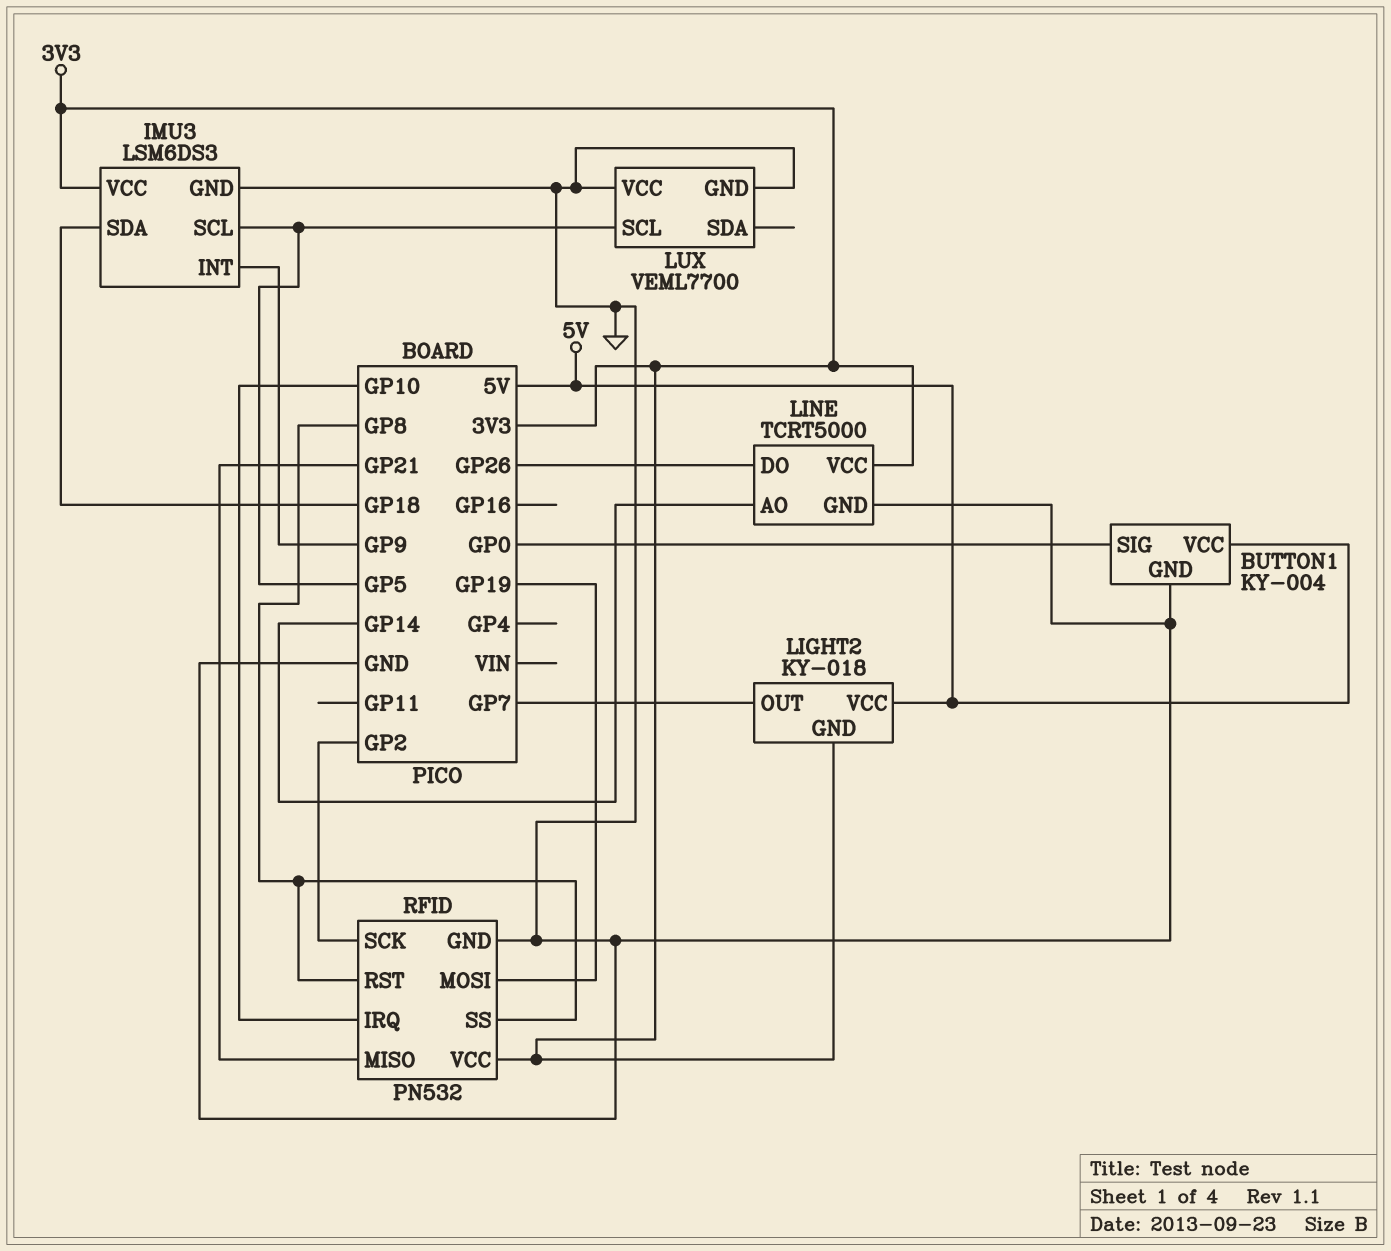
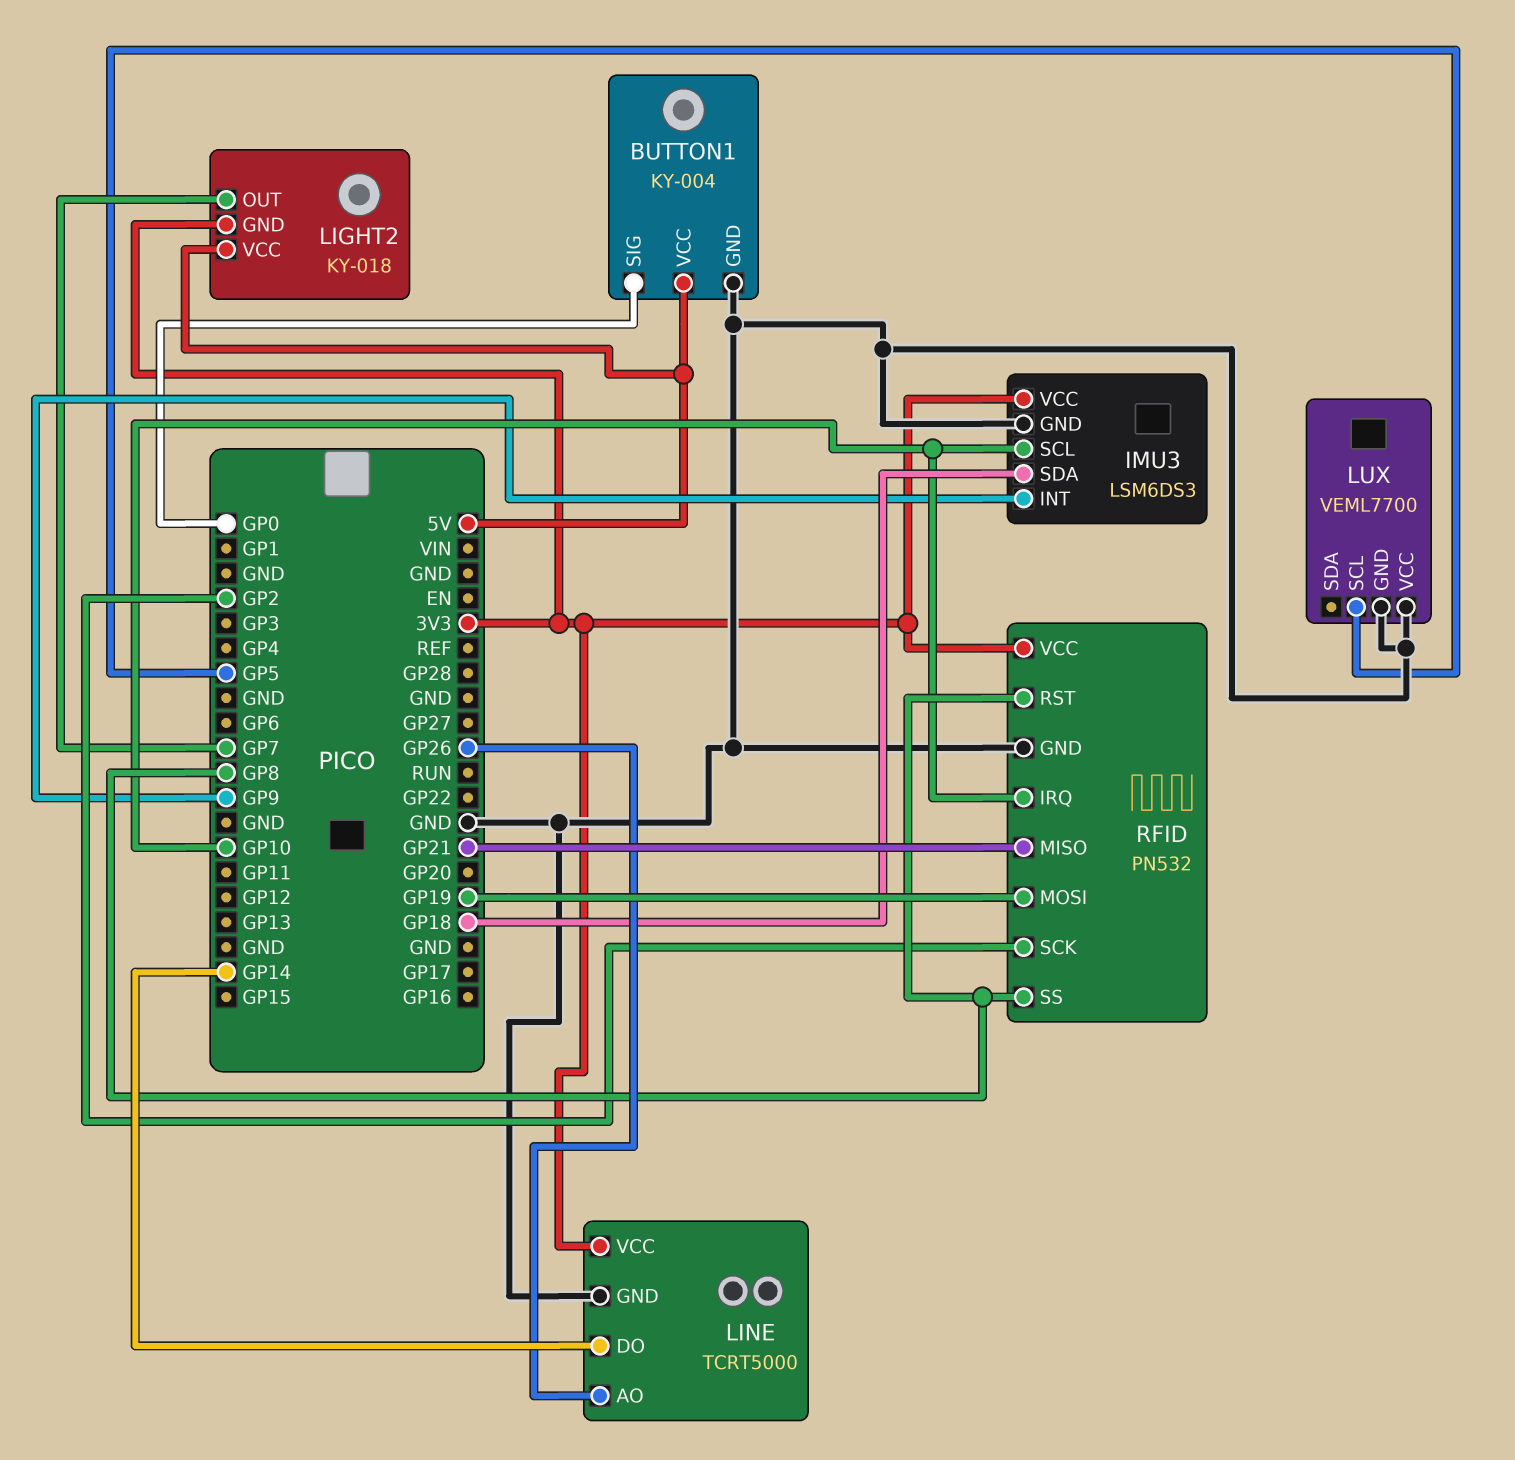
IMU3 pin SCL: GP5 -> GP10
LINE pin AO: GP14 -> GP26
LINE pin DO: GP26 -> GP14

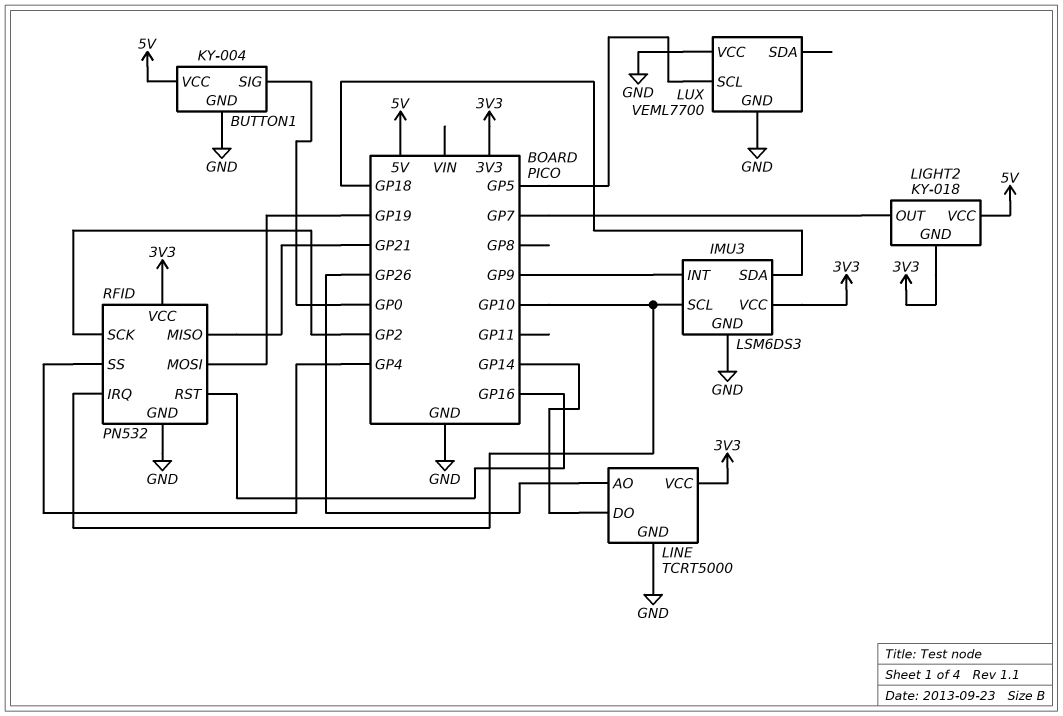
RFID pin RST: GP8 -> GP16
RFID pin SS: GP8 -> GP4

